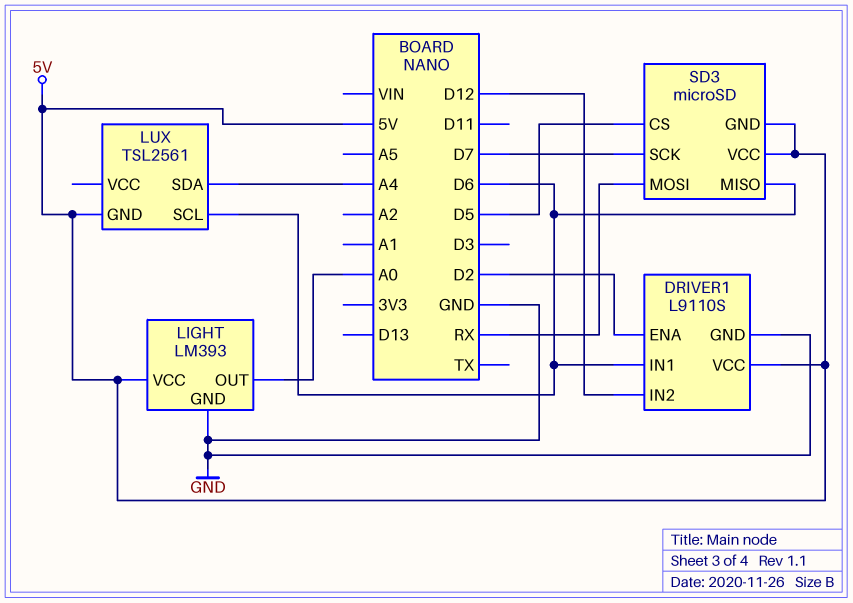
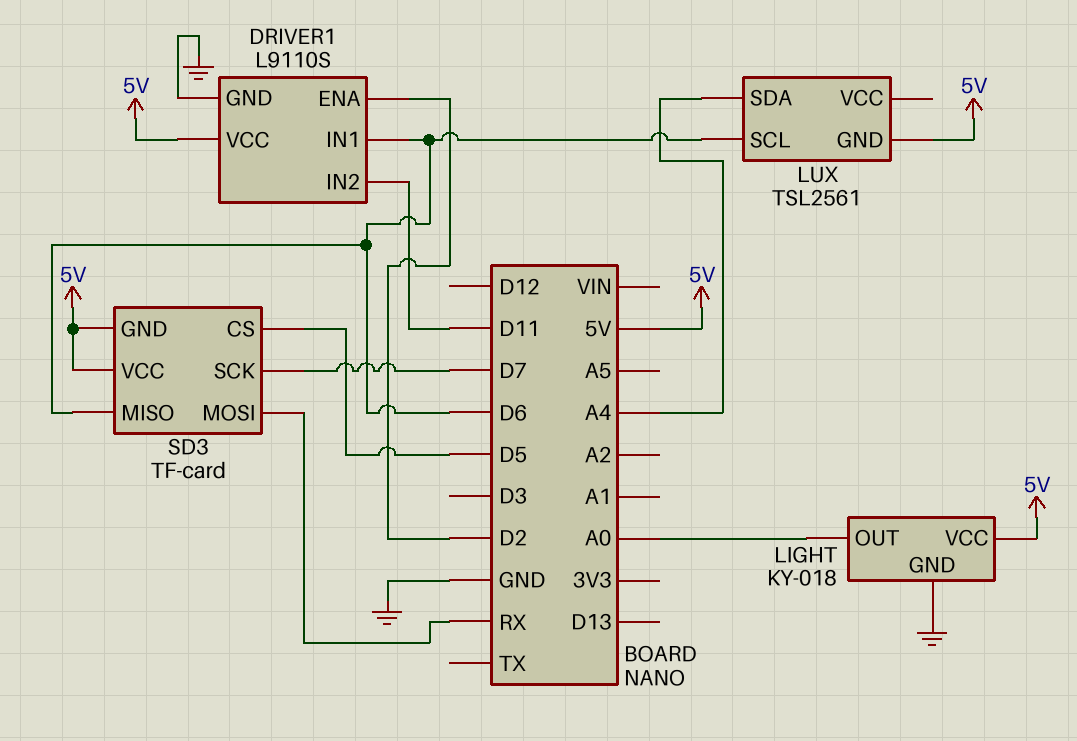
DRIVER1 pin IN2: D12 -> D11
LIGHT: LM393 -> KY-018
SD3: microSD -> TF-card

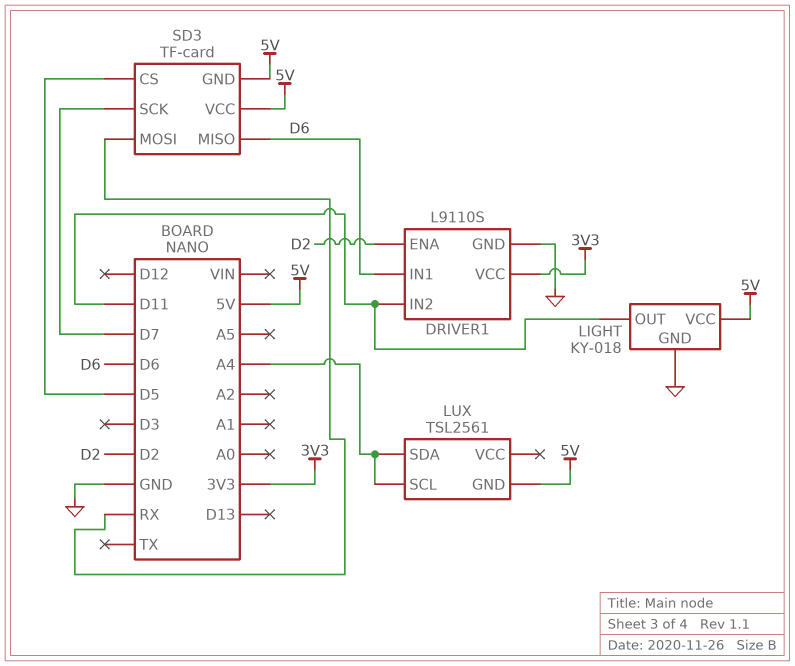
DRIVER1 pin VCC: 5V -> 3V3
LIGHT pin OUT: A0 -> D11
LUX pin SCL: D6 -> A4

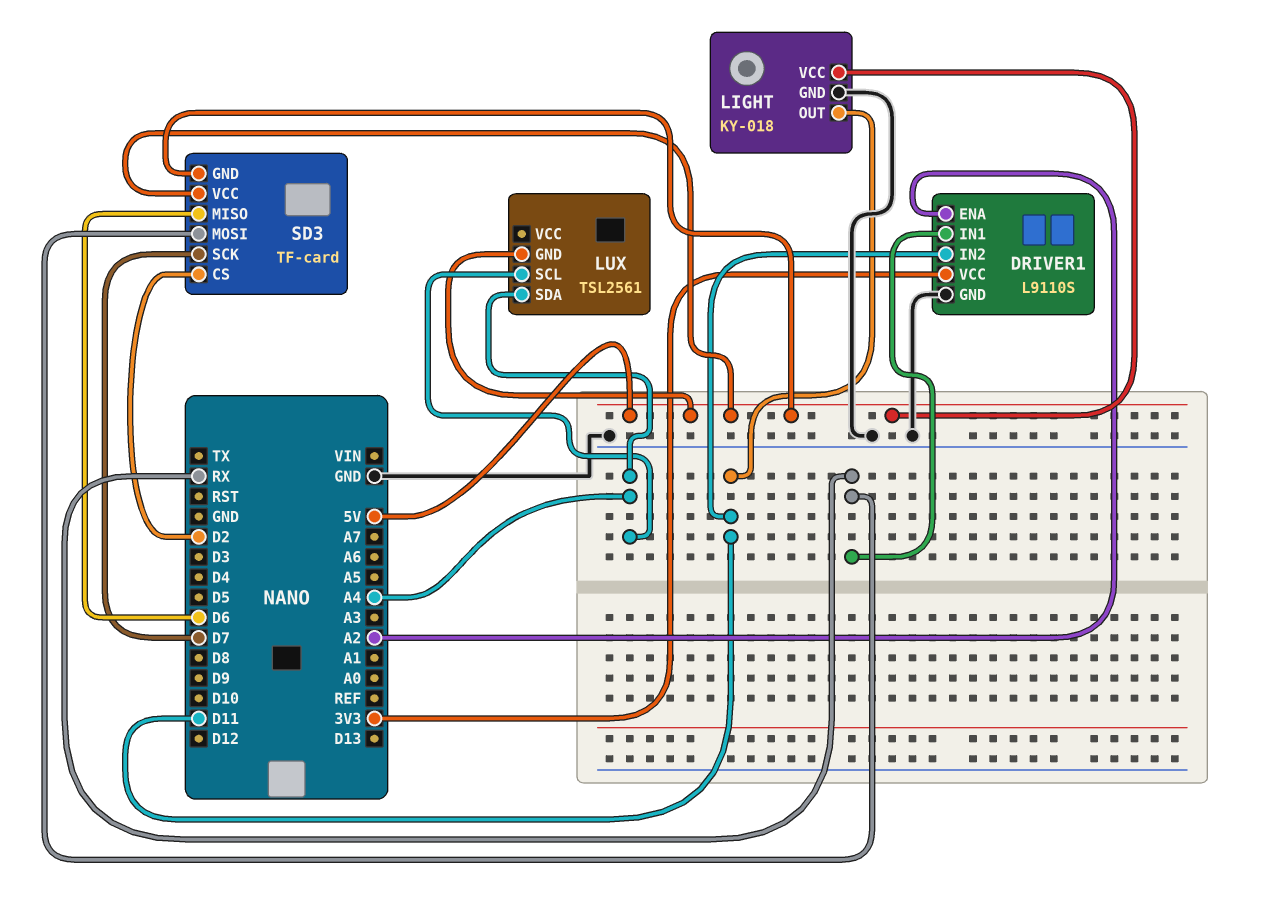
DRIVER1 pin ENA: D2 -> A2
DRIVER1 pin IN1: D6 -> RX
SD3 pin CS: D5 -> D2

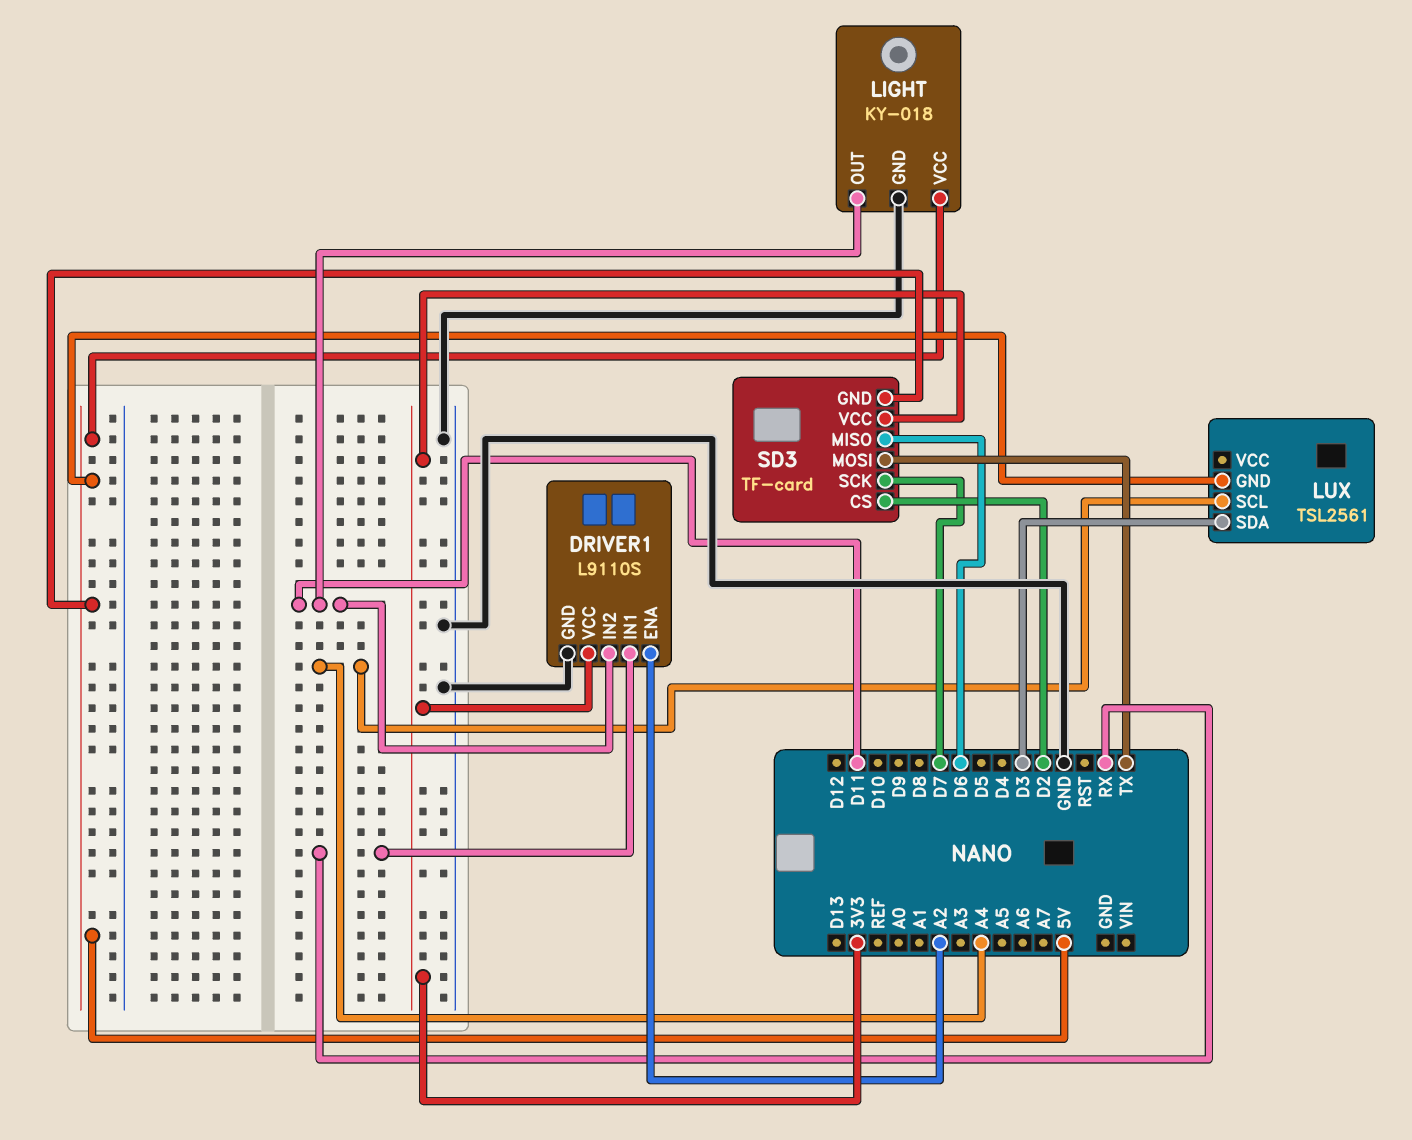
LUX pin SDA: A4 -> D3
SD3 pin MOSI: RX -> TX
SD3 pin VCC: 5V -> 3V3

